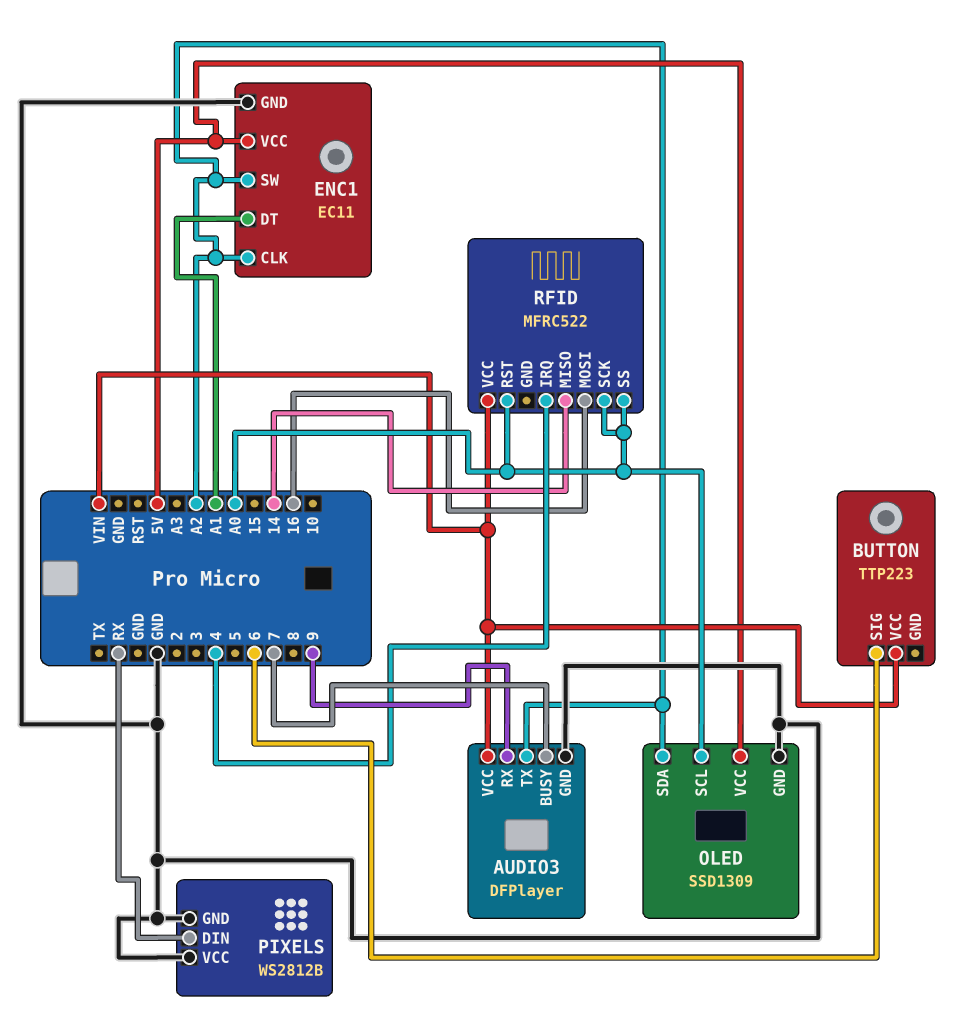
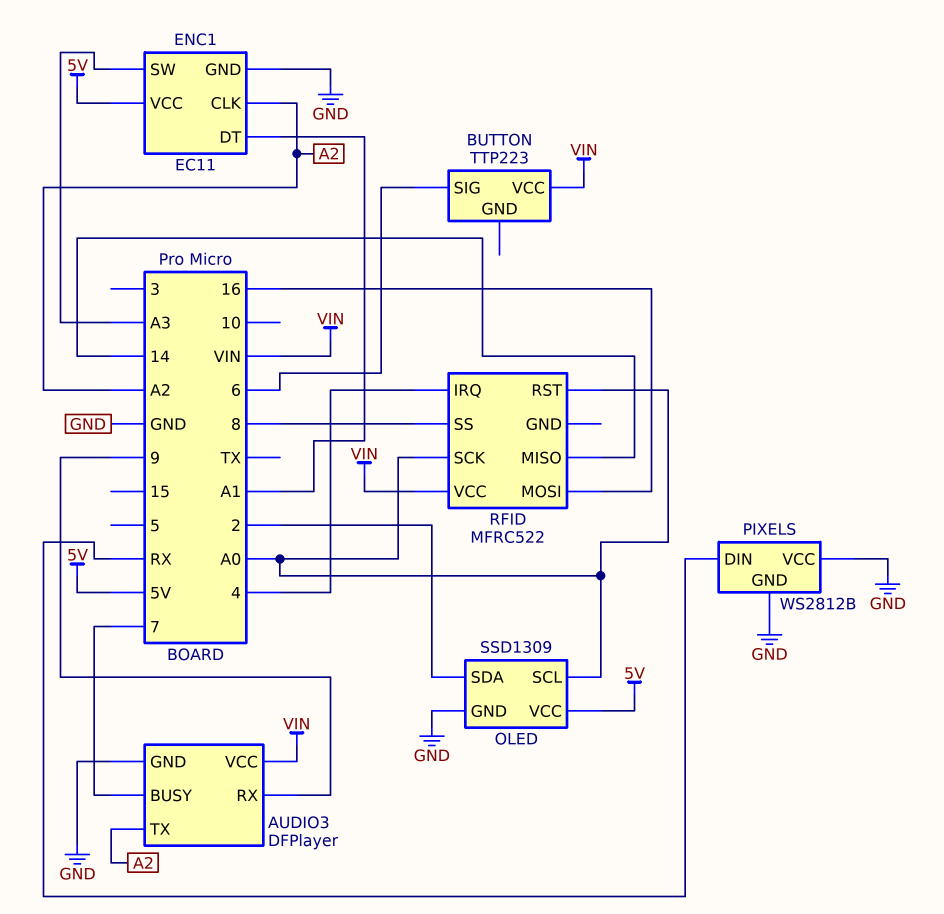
ENC1 pin SW: A2 -> A3
OLED pin SDA: A2 -> 2
RFID pin SS: A0 -> 8

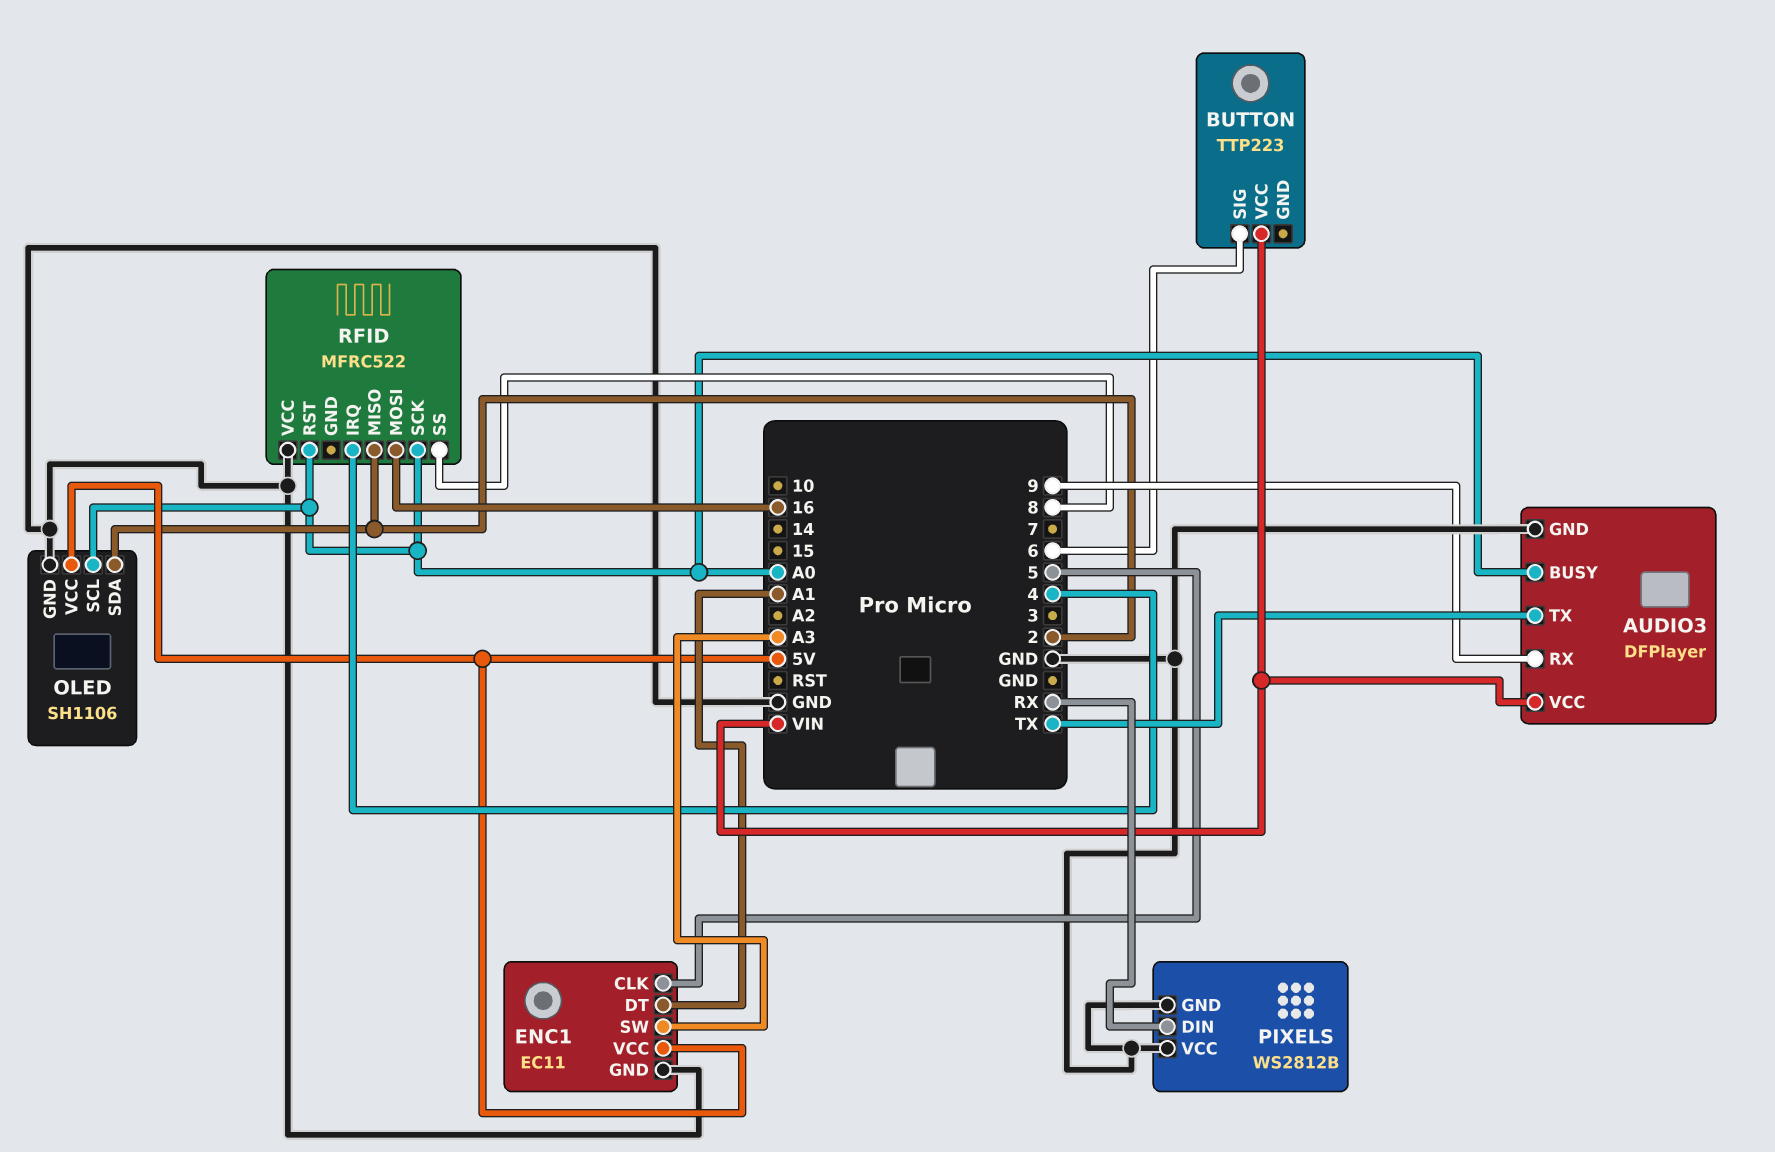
AUDIO3 pin BUSY: 7 -> A0
AUDIO3 pin TX: A2 -> TX
ENC1 pin CLK: A2 -> 5
OLED: SSD1309 -> SH1106
RFID pin MISO: 14 -> 2
RFID pin VCC: VIN -> GND

